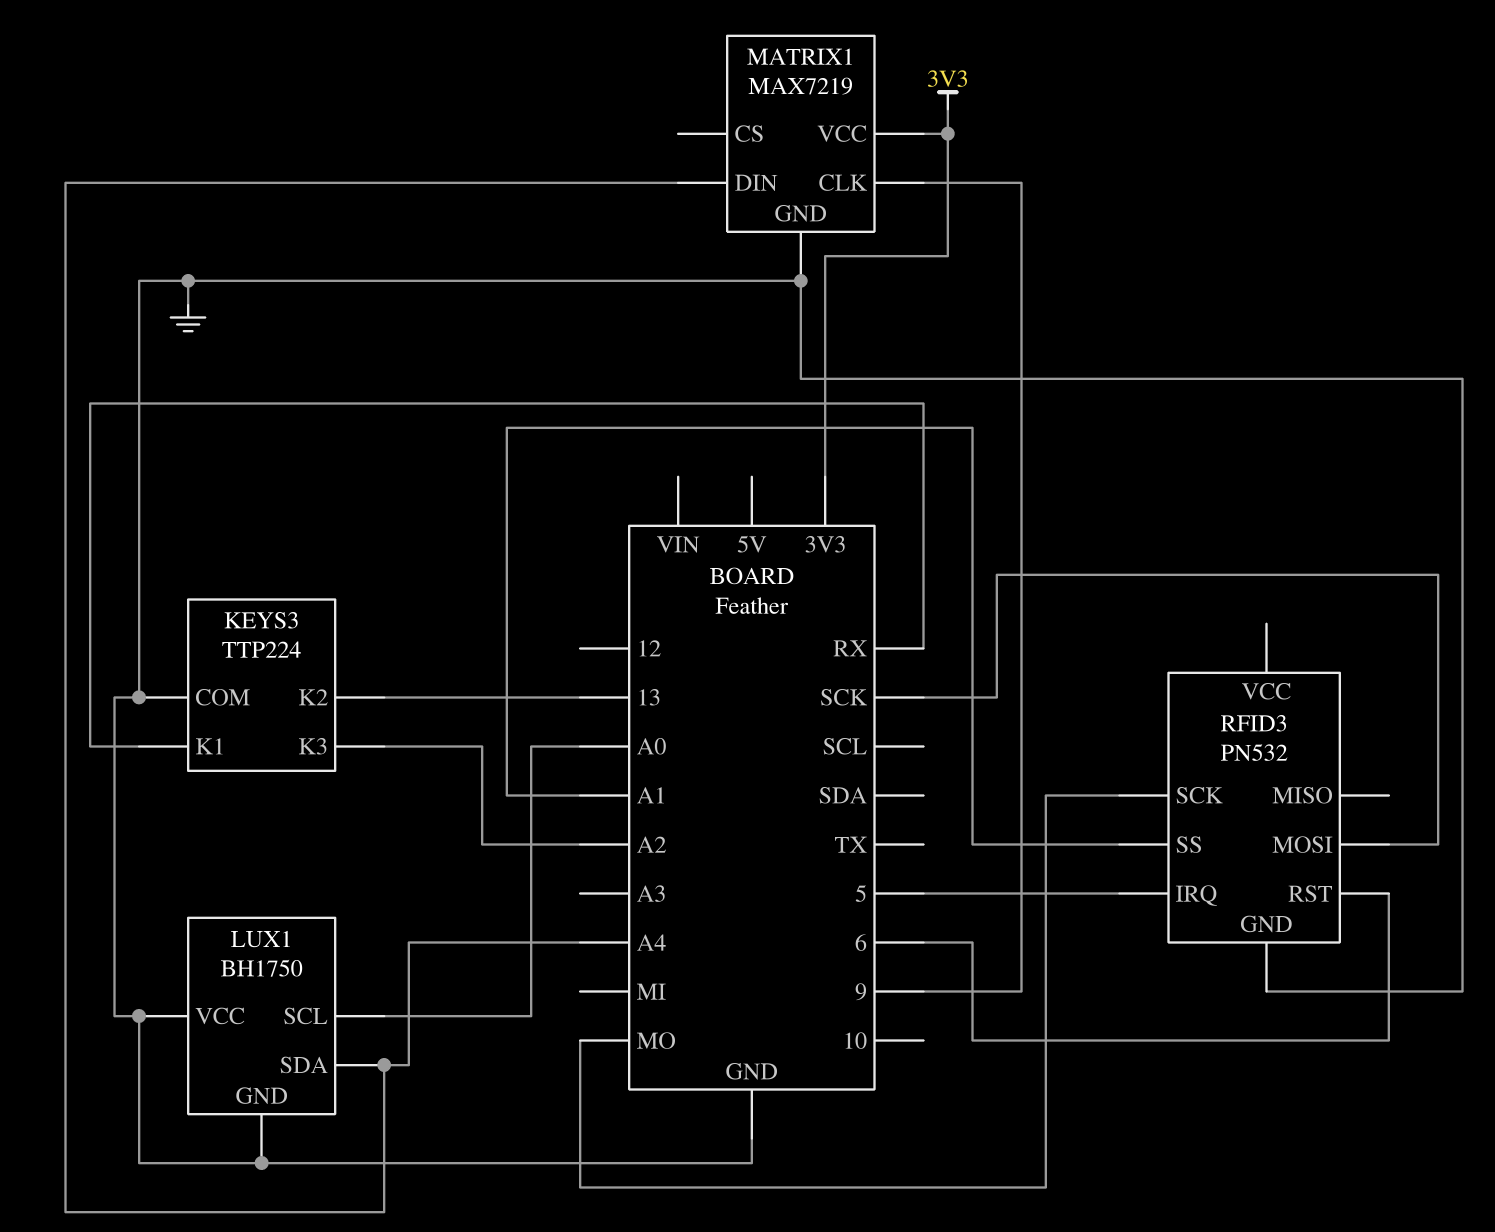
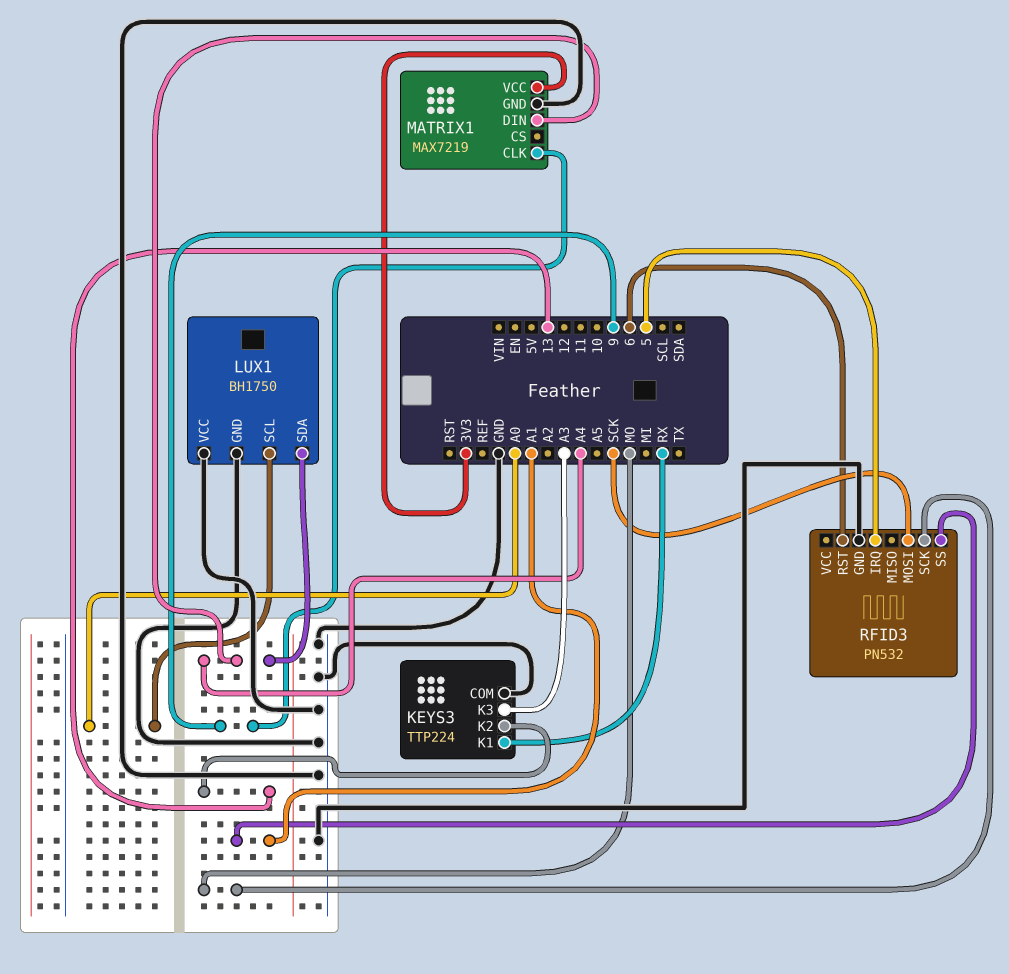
KEYS3 pin K3: A2 -> A3

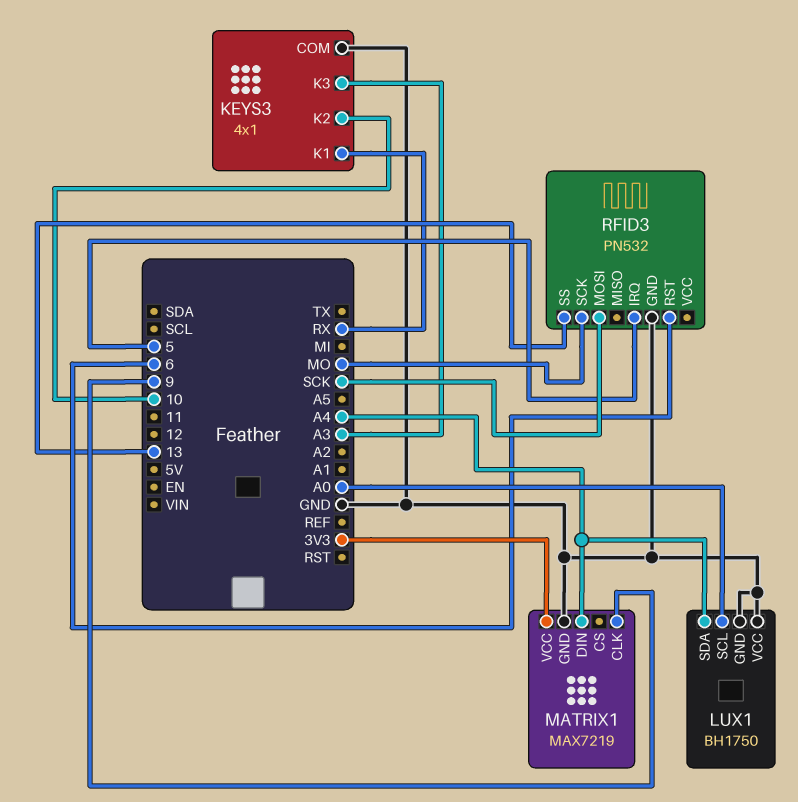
KEYS3: TTP224 -> 4x1
KEYS3 pin K2: 13 -> 10
RFID3 pin SS: A1 -> 13

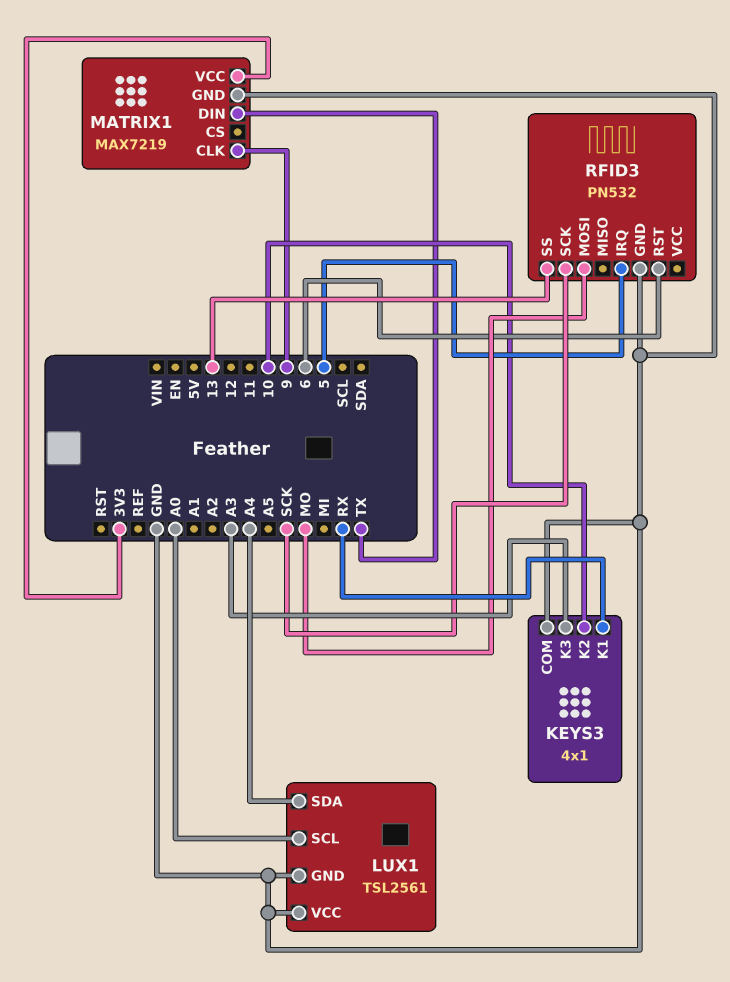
LUX1: BH1750 -> TSL2561
MATRIX1 pin DIN: A4 -> TX
RFID3 pin MOSI: SCK -> MO
RFID3 pin SCK: MO -> SCK

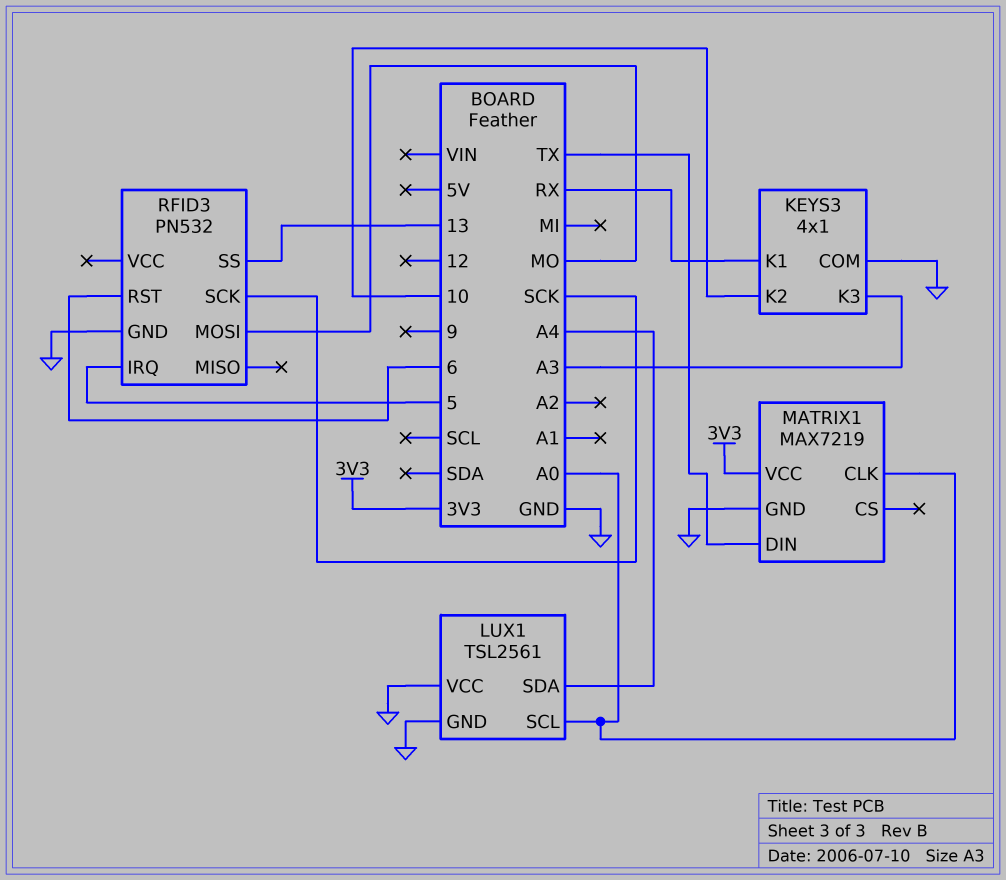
MATRIX1 pin CLK: 9 -> A0

